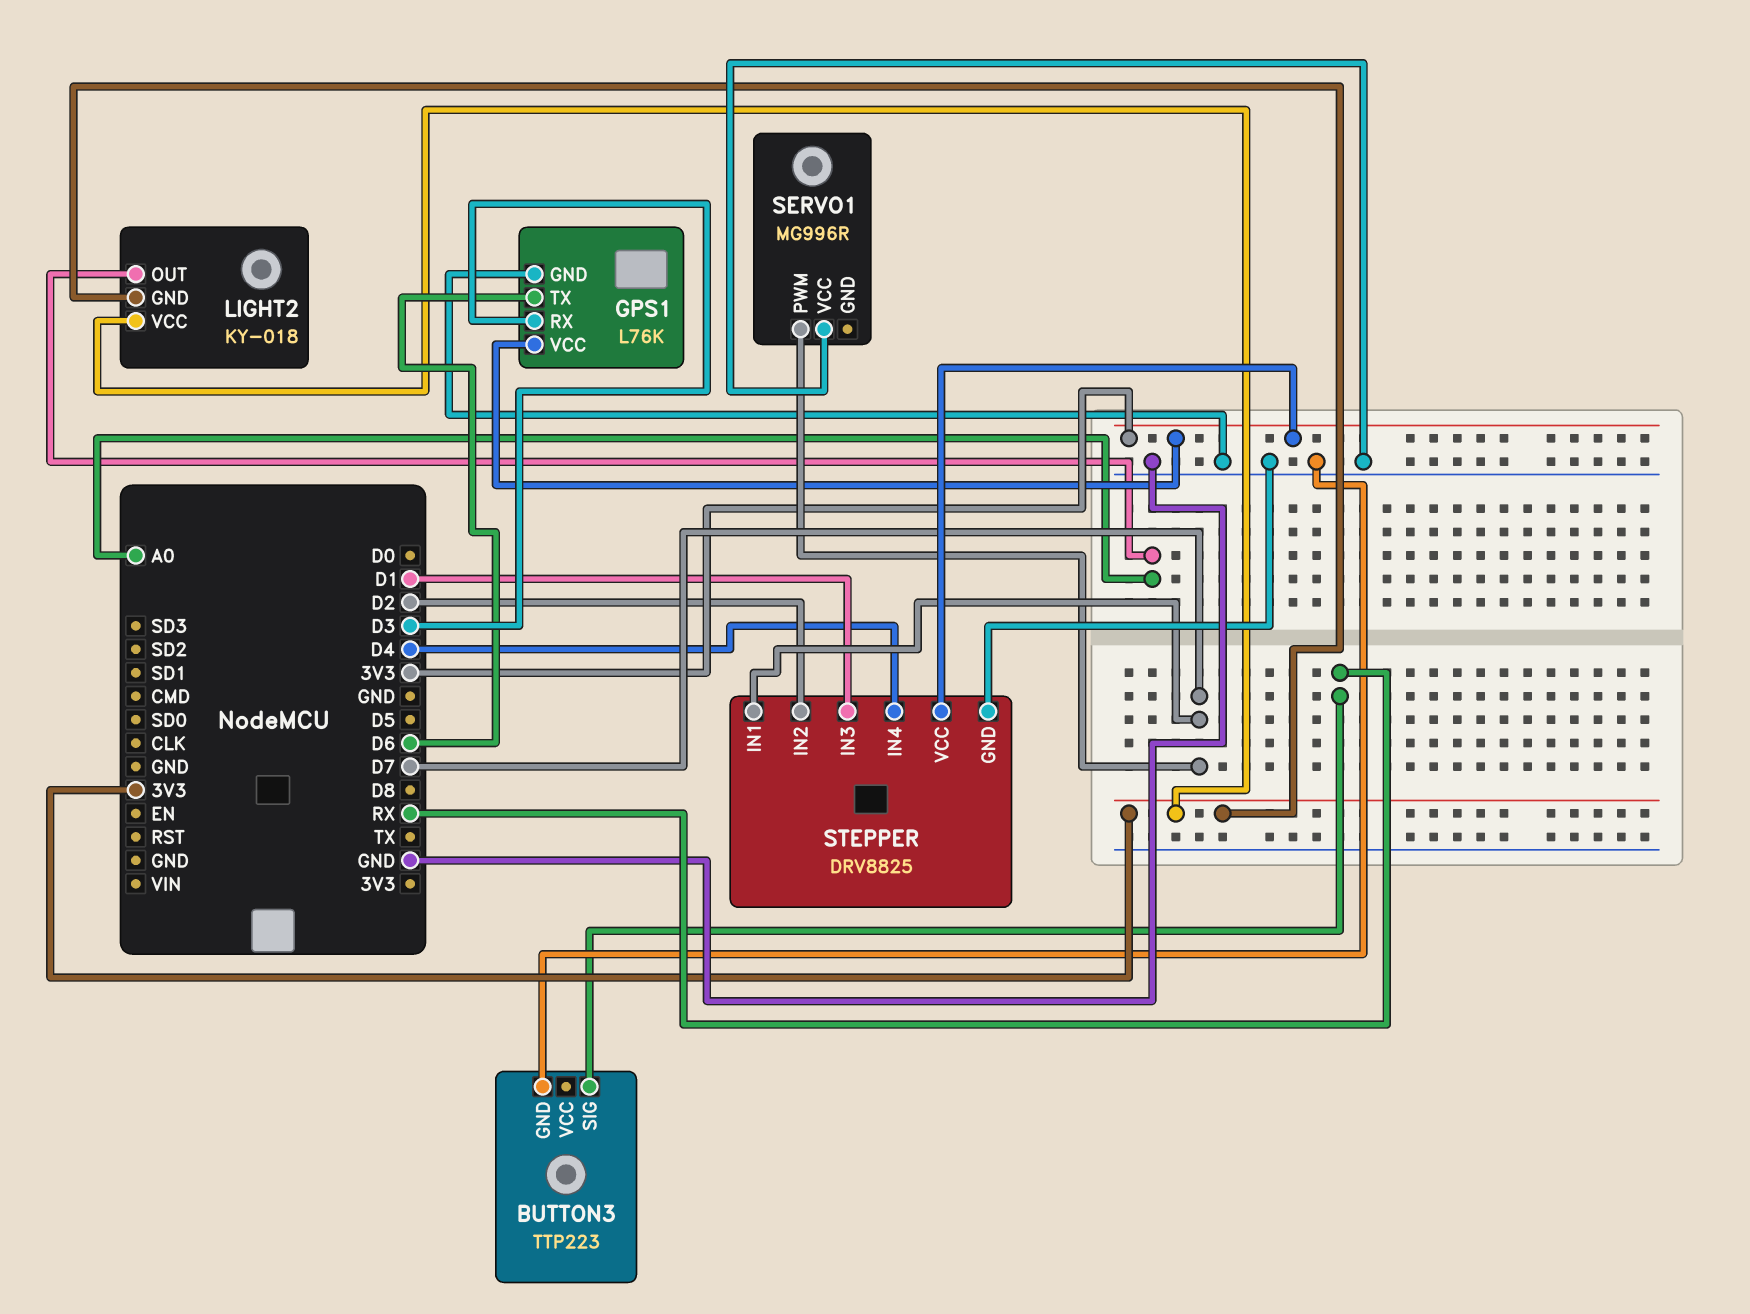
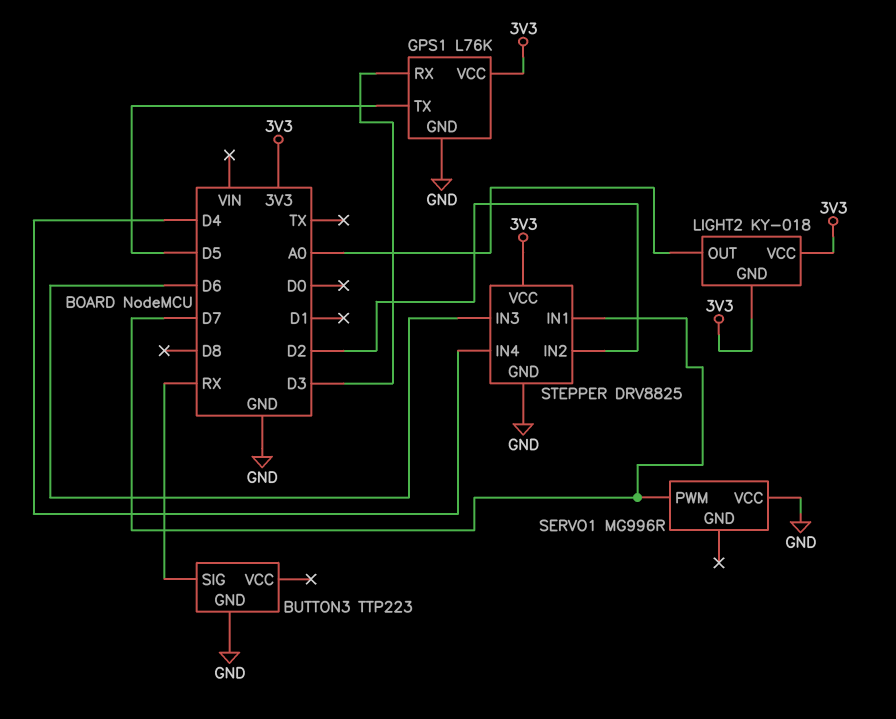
GPS1 pin TX: D6 -> D5
STEPPER pin IN3: D1 -> D6

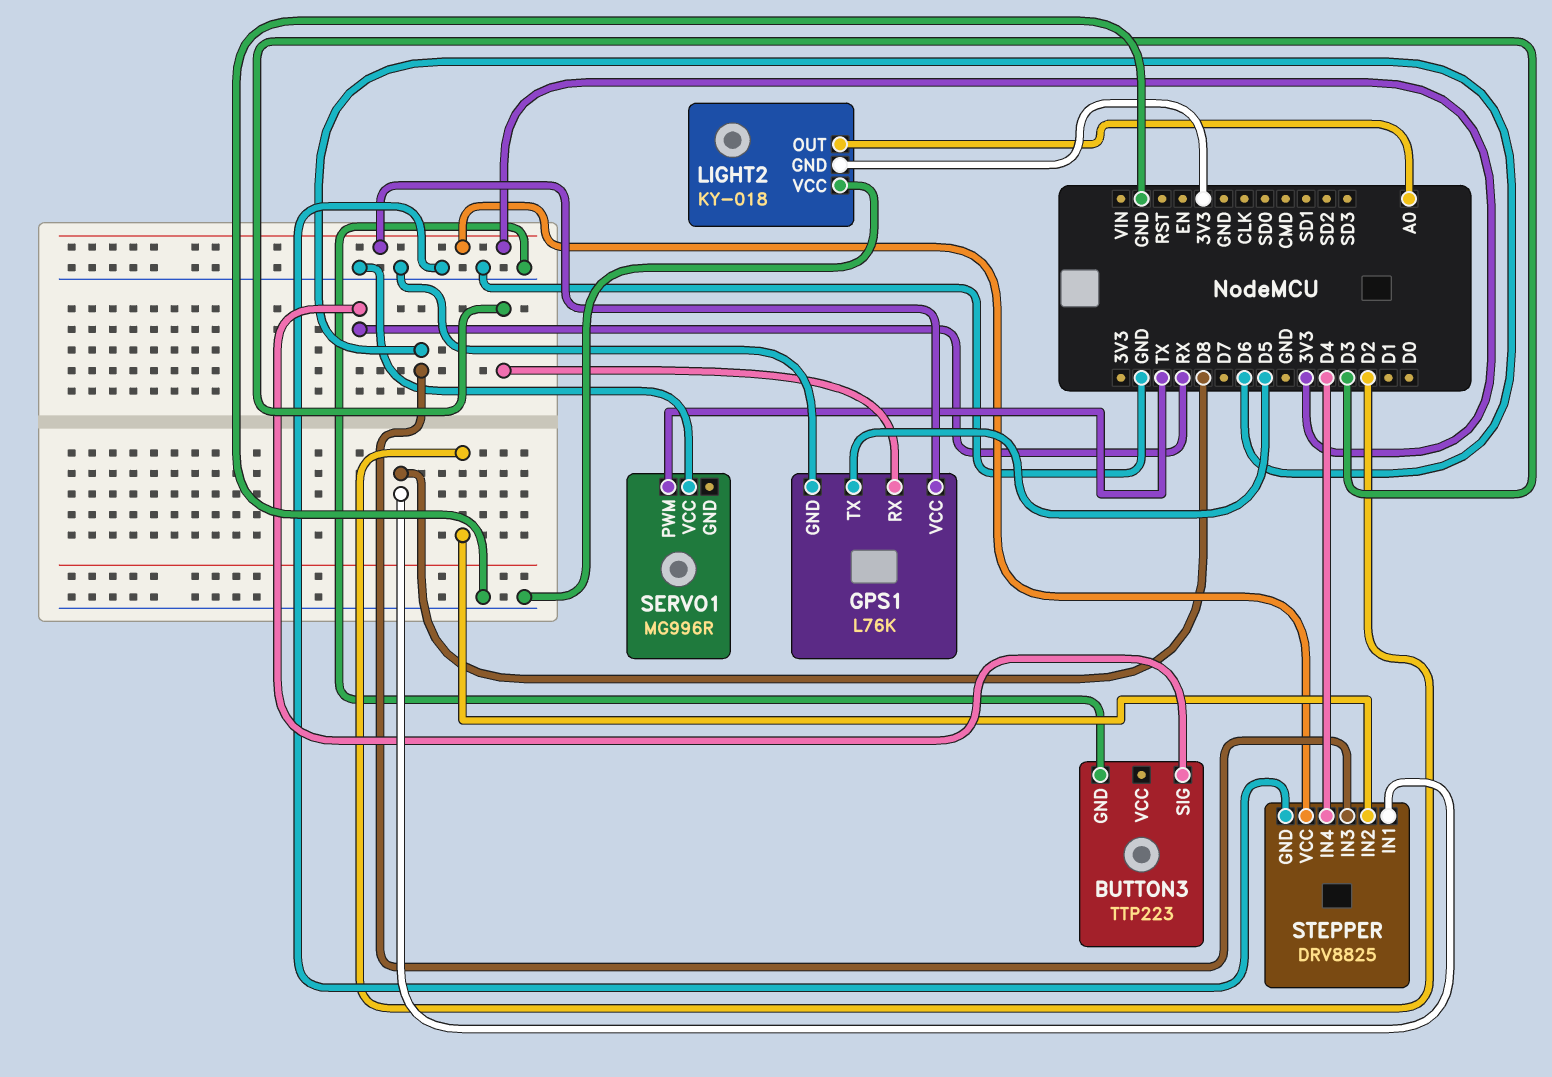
LIGHT2 pin VCC: 3V3 -> GND
SERVO1 pin PWM: D7 -> TX
STEPPER pin IN1: D7 -> D8

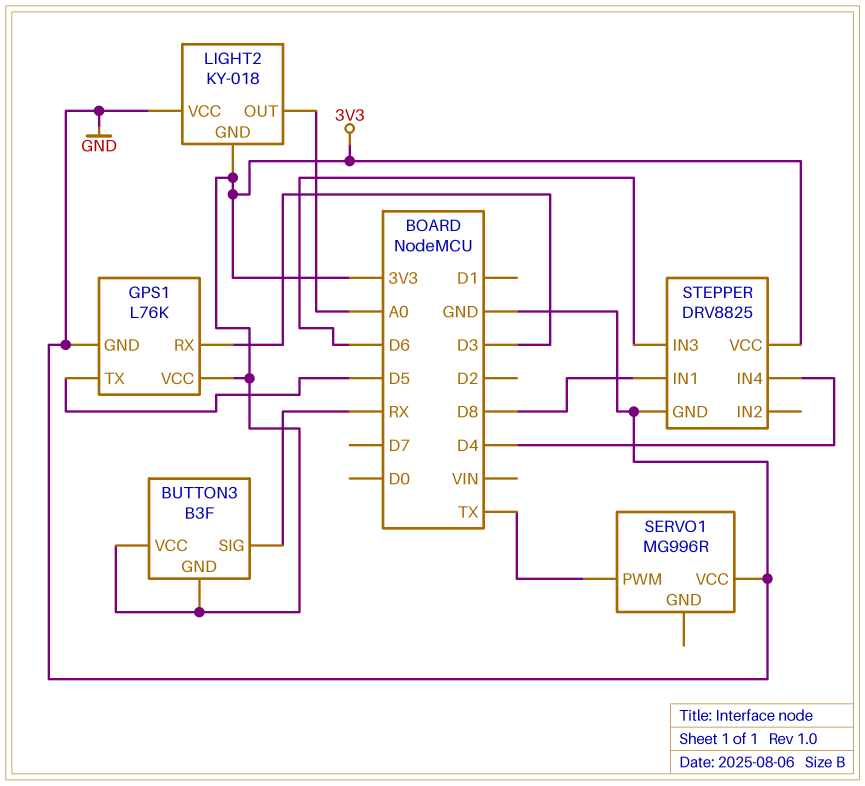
BUTTON3: TTP223 -> B3F
BUTTON3 pin GND: GND -> 3V3
BUTTON3 pin VCC: none -> 3V3
STEPPER pin IN2: D2 -> none

